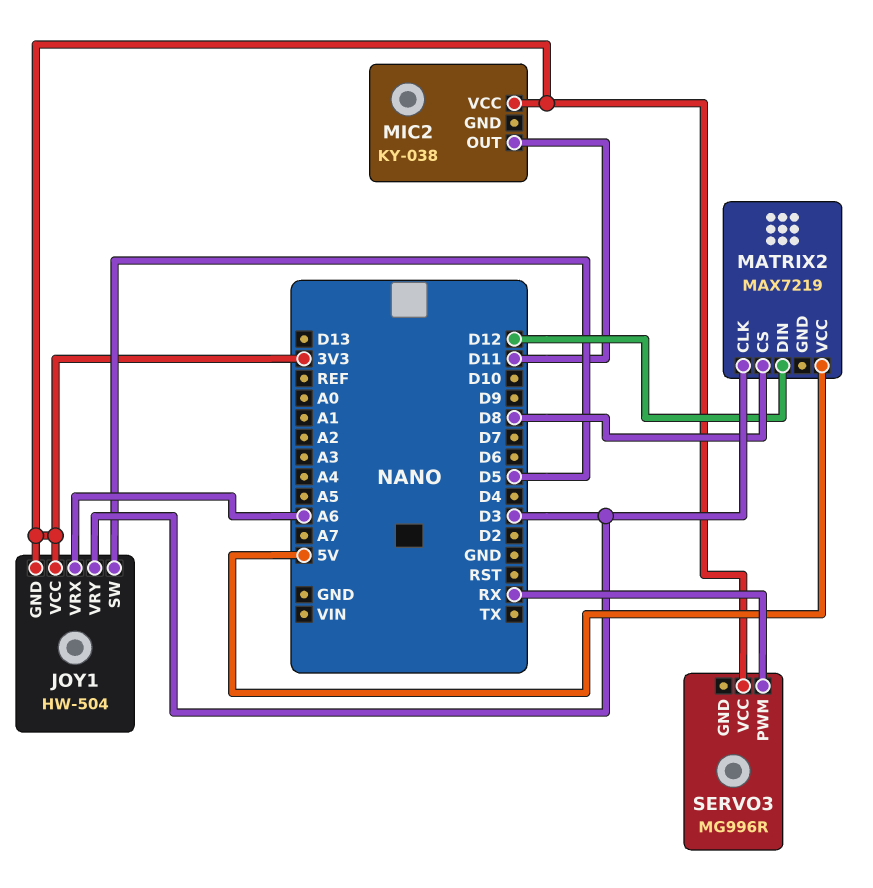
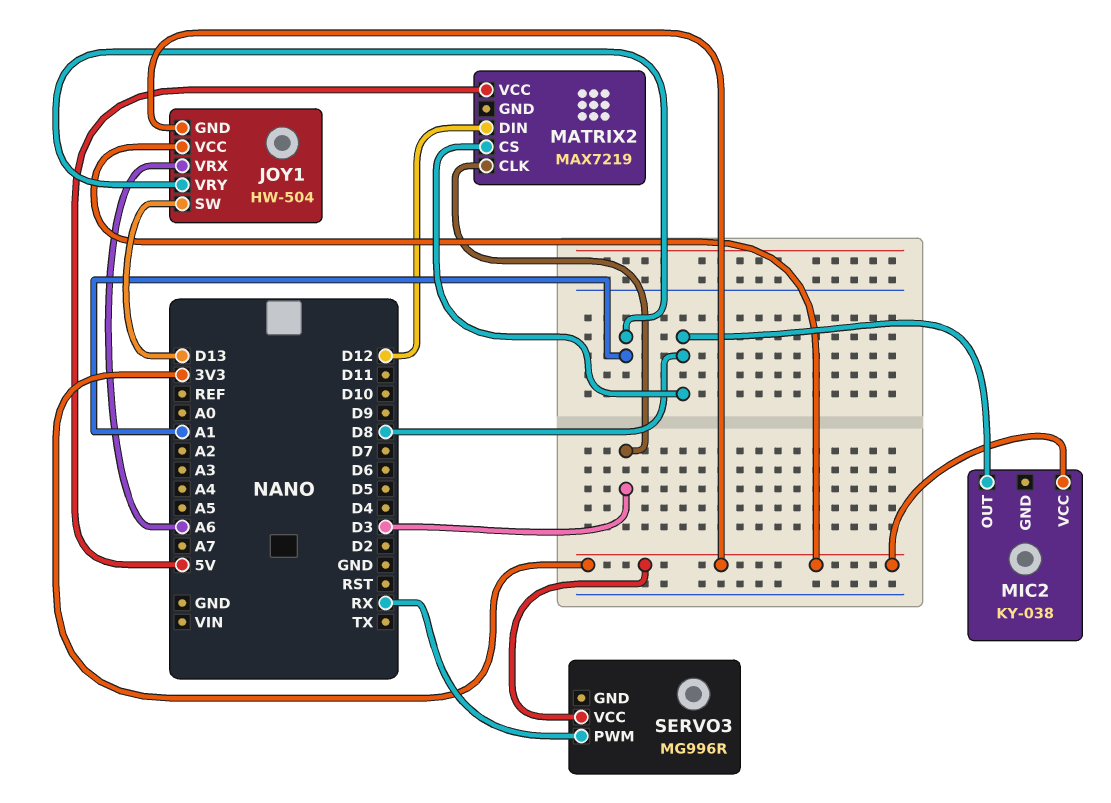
JOY1 pin SW: D5 -> D13
JOY1 pin VRY: D3 -> A1
MIC2 pin OUT: D11 -> D8

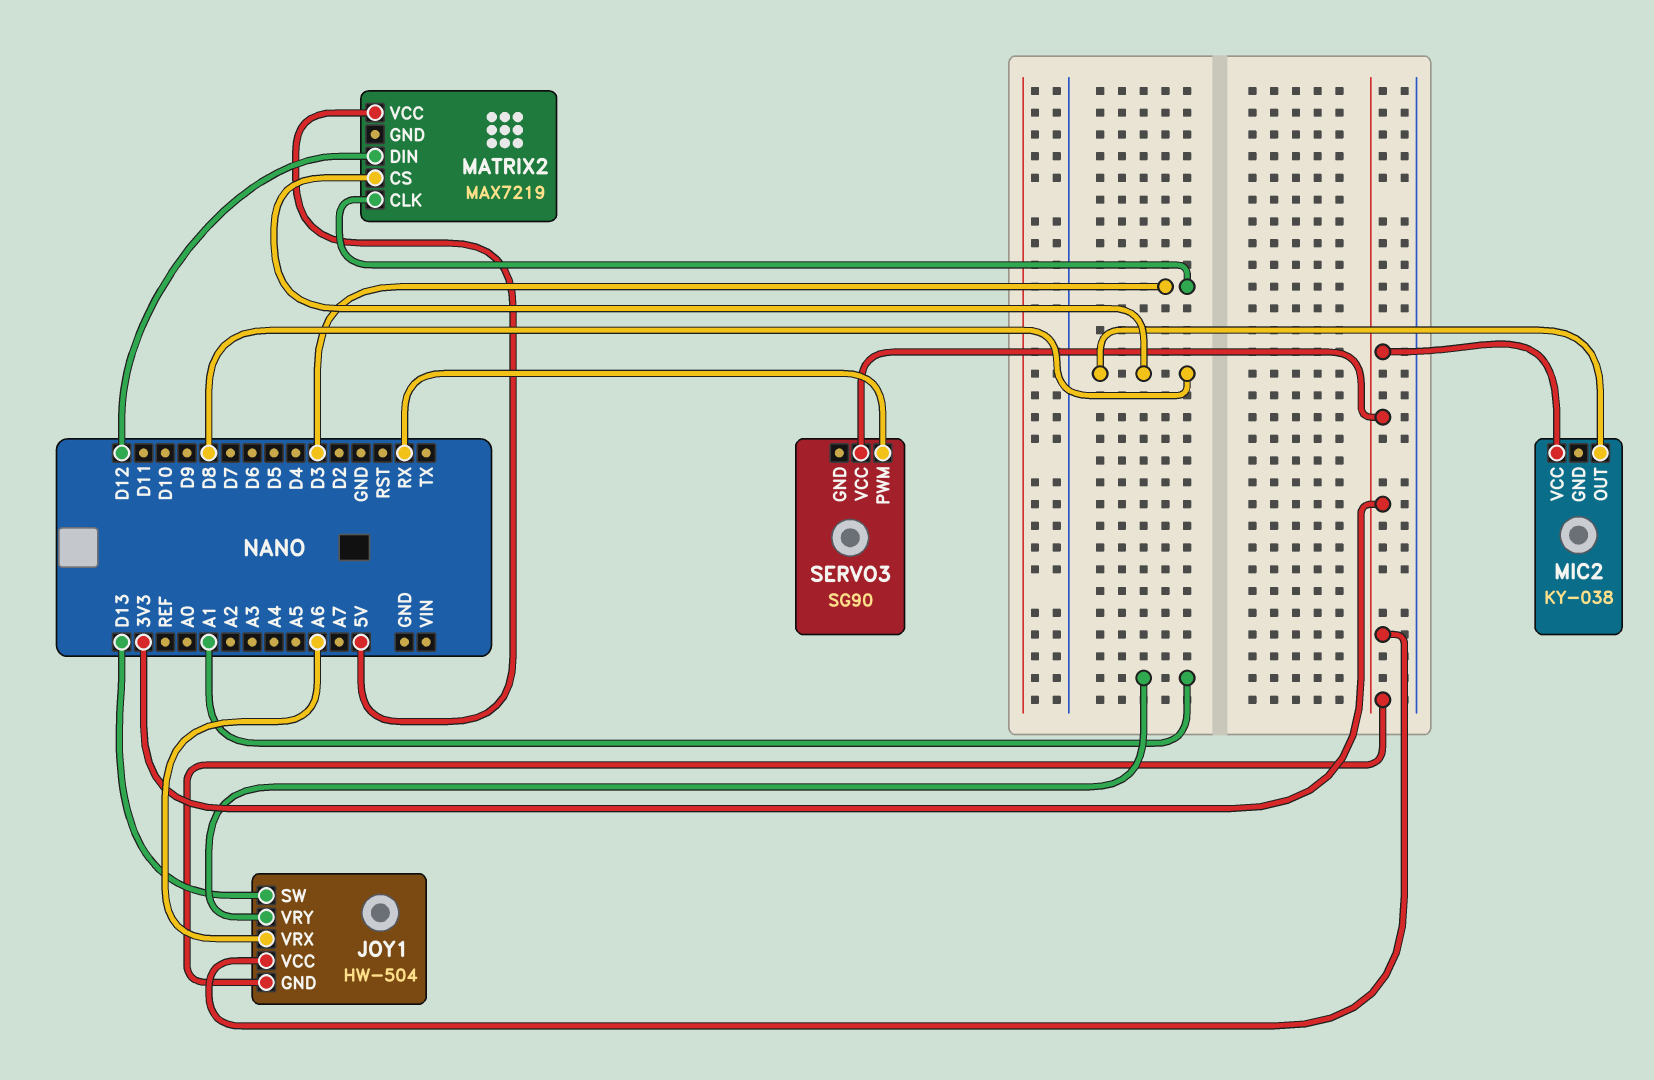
SERVO3: MG996R -> SG90

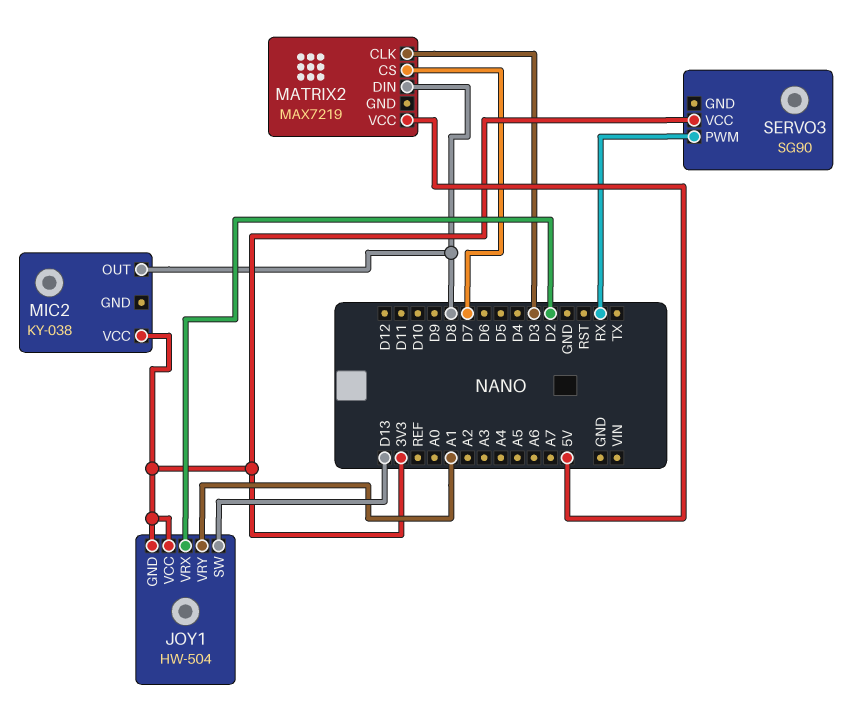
JOY1 pin VRX: A6 -> D2
MATRIX2 pin CS: D8 -> D7
MATRIX2 pin DIN: D12 -> D8

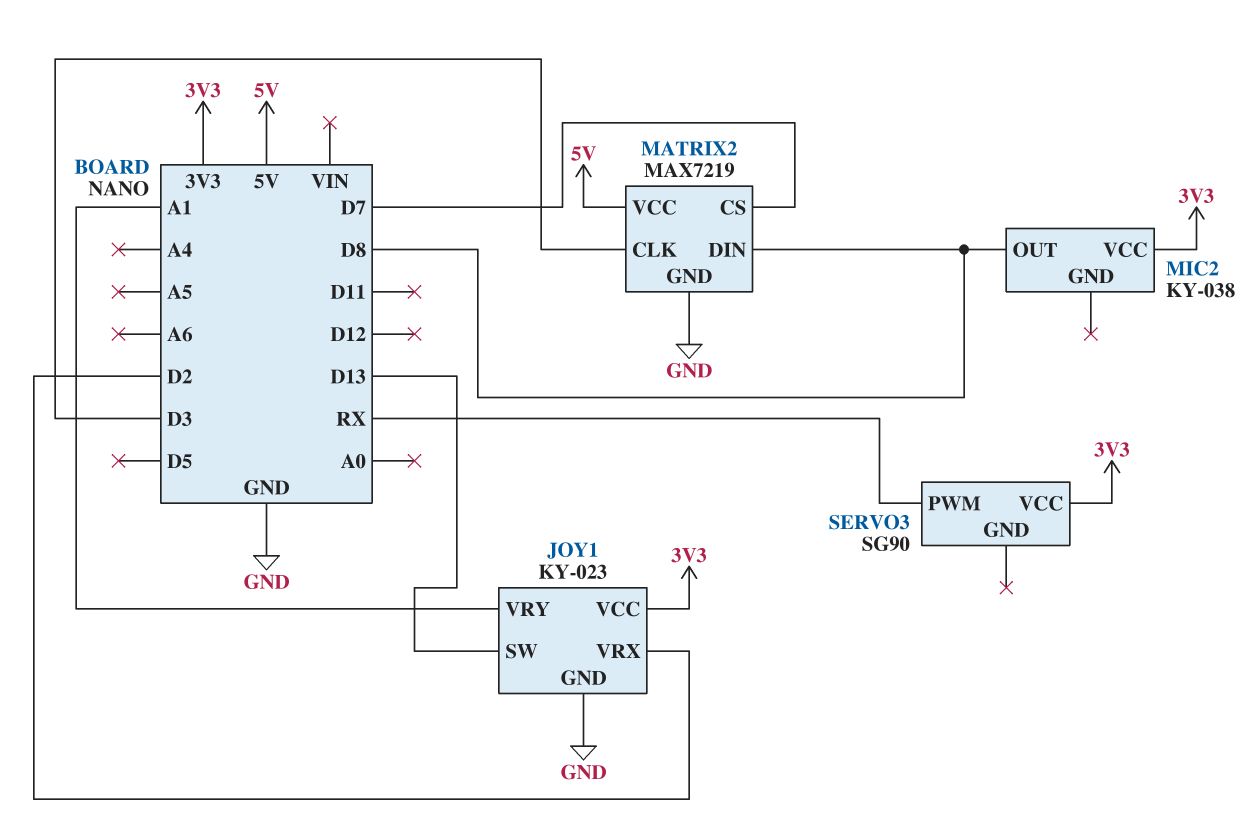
JOY1: HW-504 -> KY-023
JOY1 pin GND: 3V3 -> GND
MATRIX2 pin GND: none -> GND

